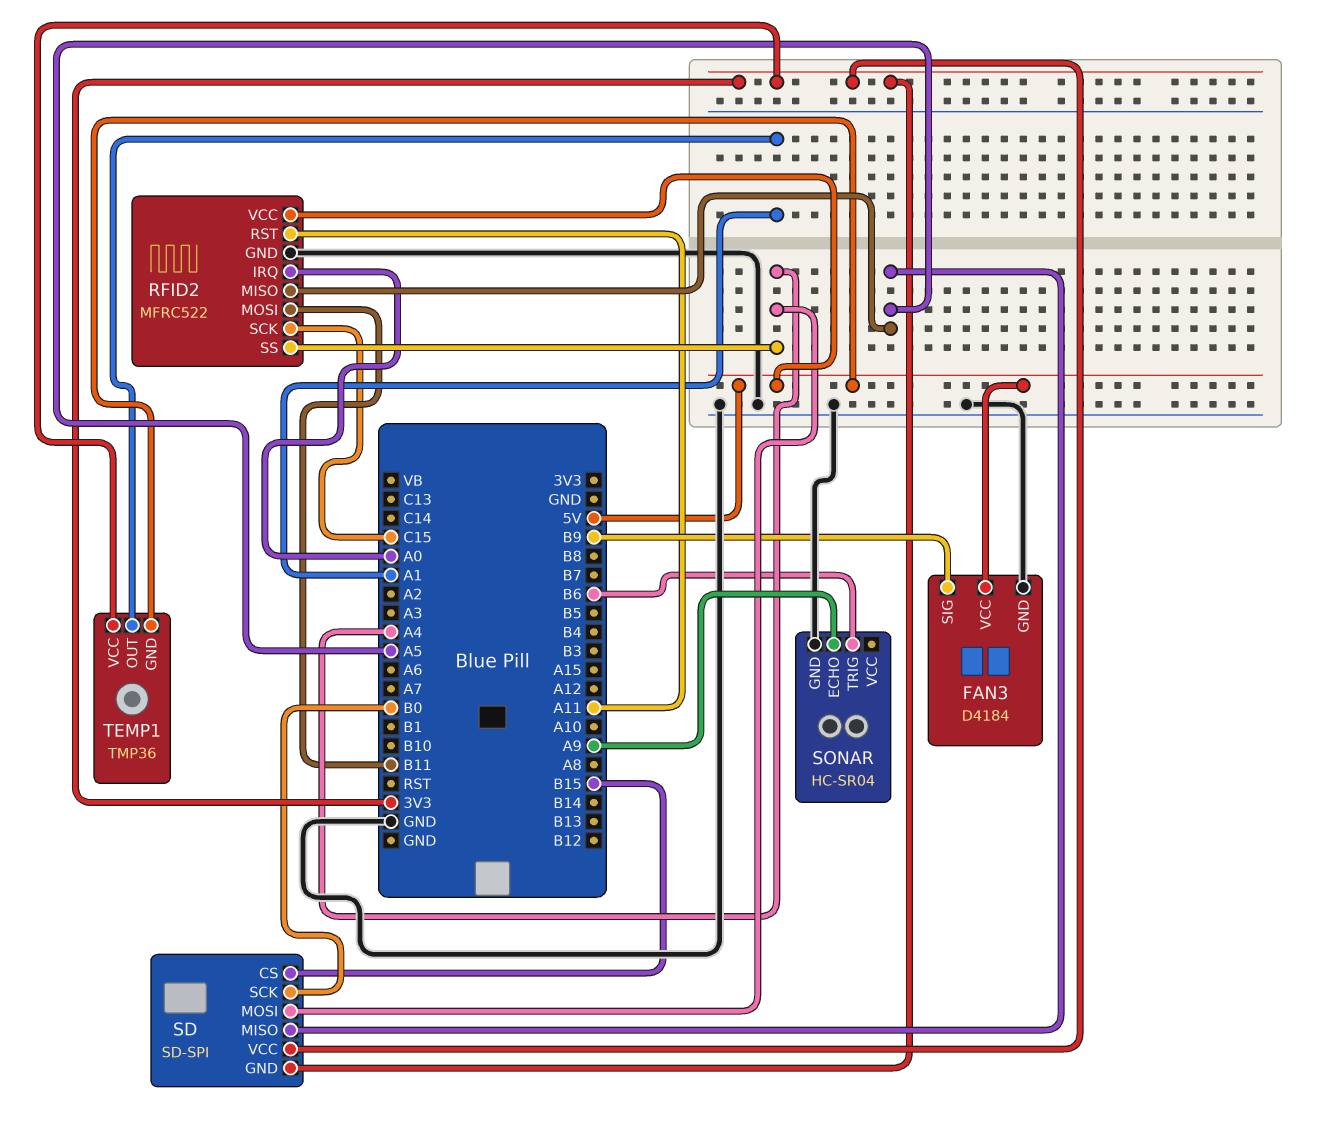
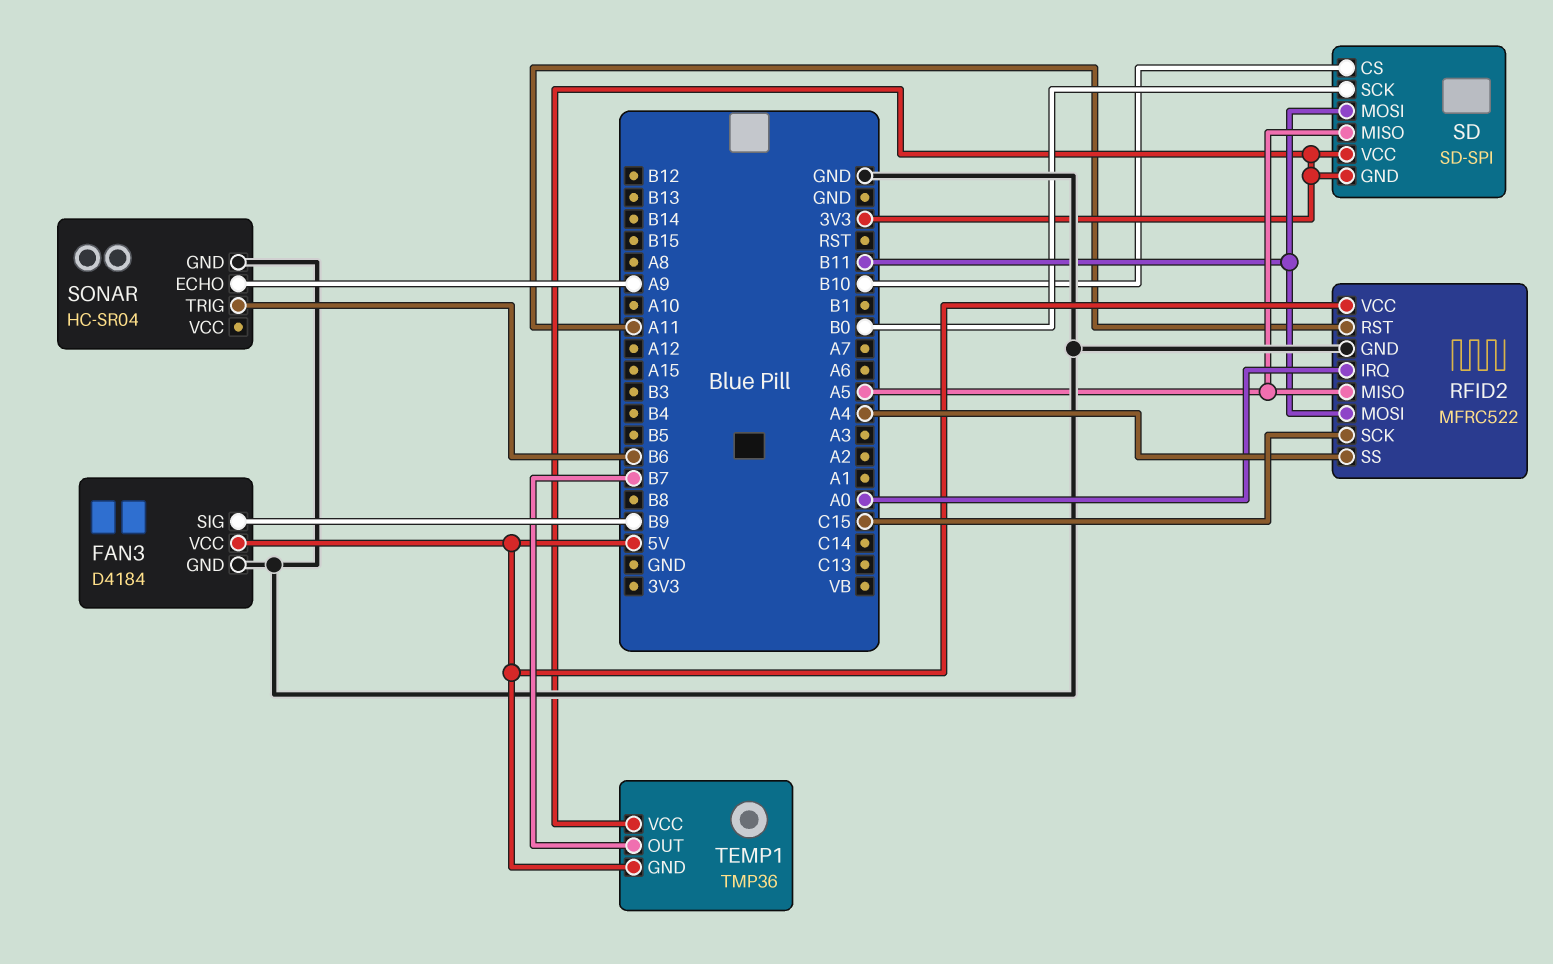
SD pin CS: B15 -> B10
SD pin MOSI: A4 -> B11
TEMP1 pin OUT: A1 -> B7

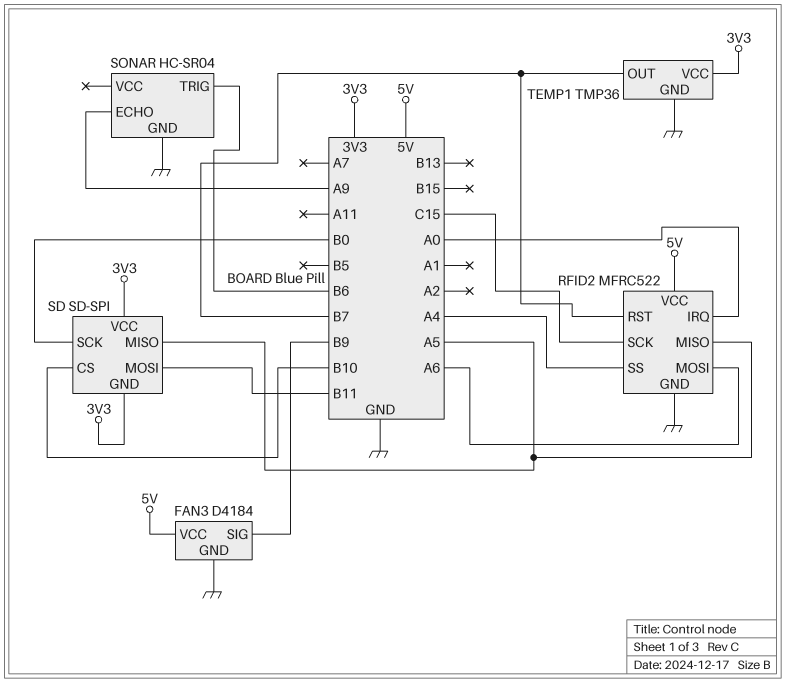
RFID2 pin MOSI: B11 -> A6
RFID2 pin RST: A11 -> B7
TEMP1 pin GND: 5V -> GND

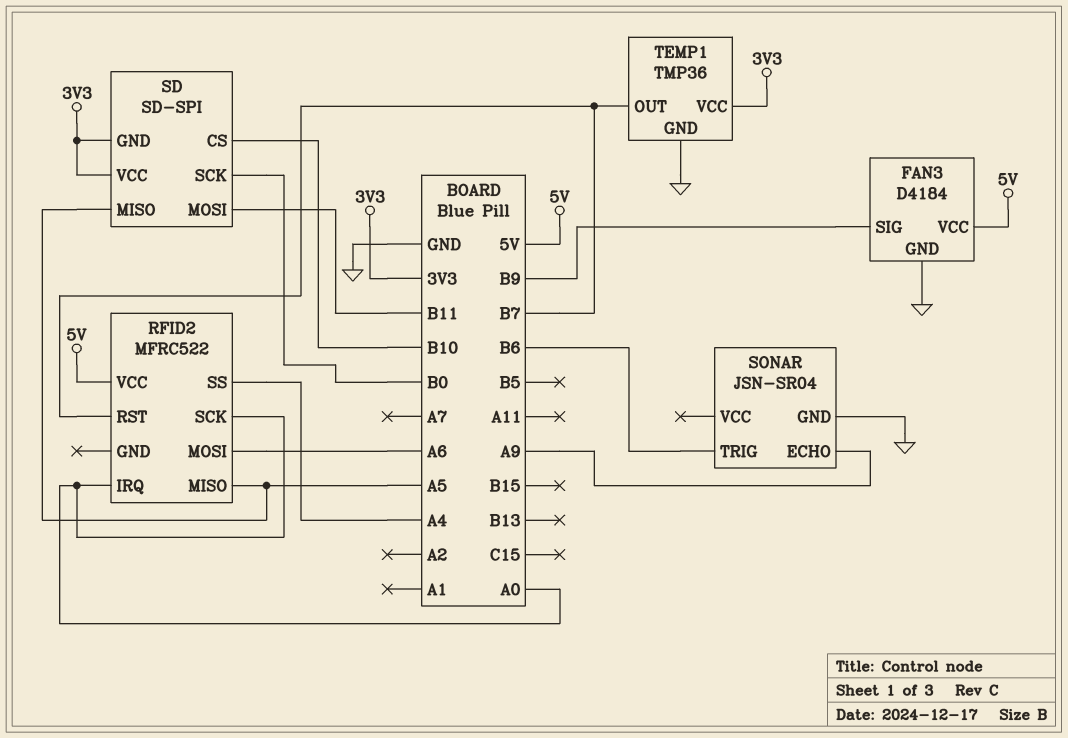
RFID2 pin GND: GND -> none
RFID2 pin SCK: C15 -> A0
SONAR: HC-SR04 -> JSN-SR04

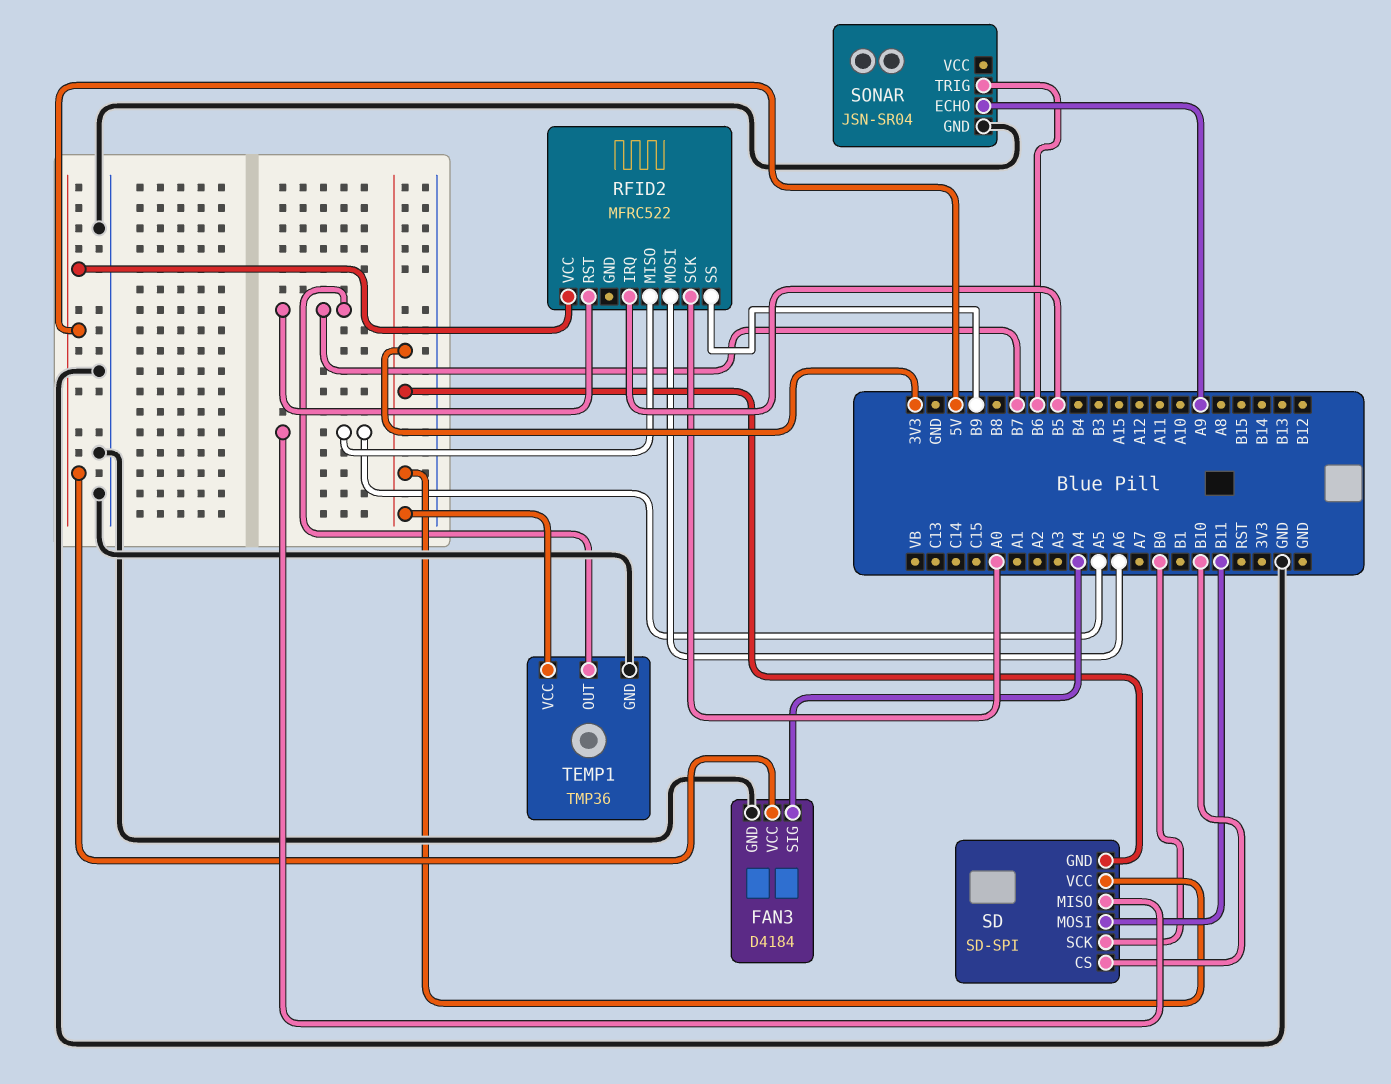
FAN3 pin SIG: B9 -> A4
RFID2 pin IRQ: A0 -> B5
RFID2 pin SS: A4 -> B9

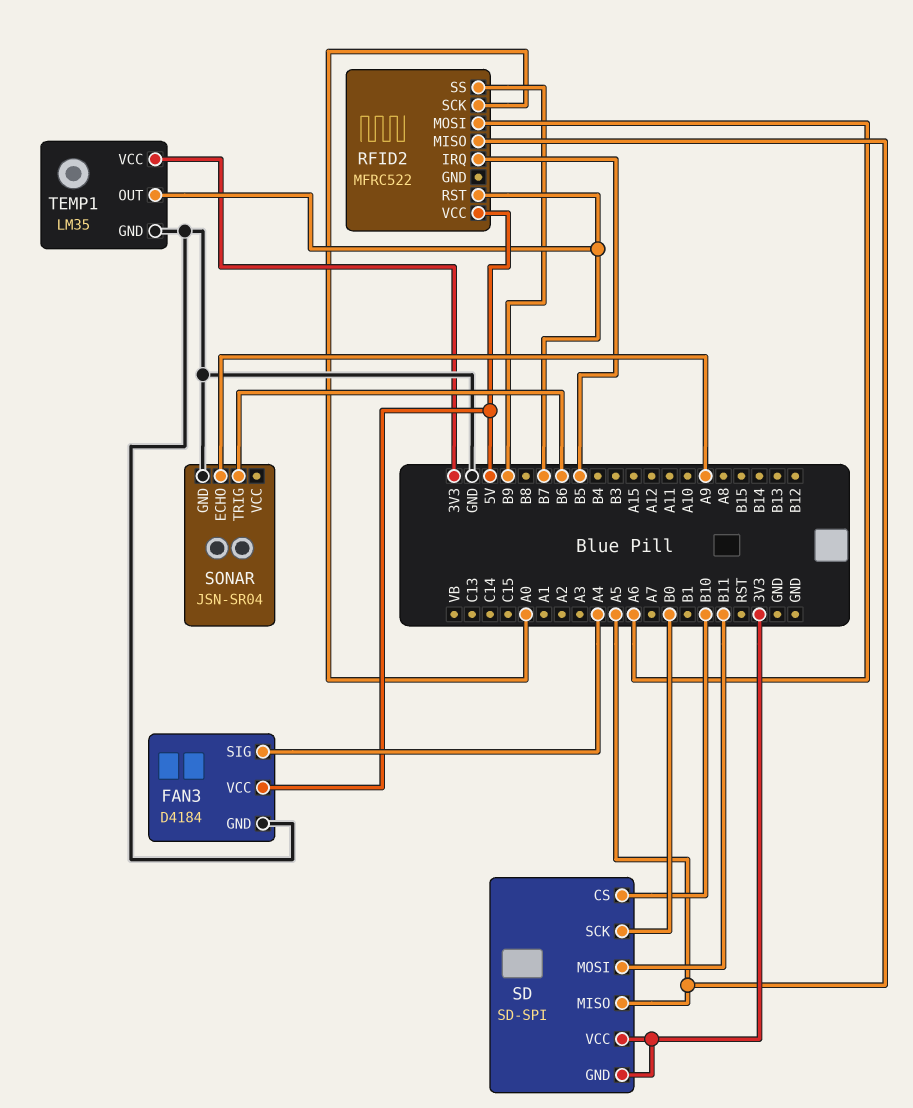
TEMP1: TMP36 -> LM35

